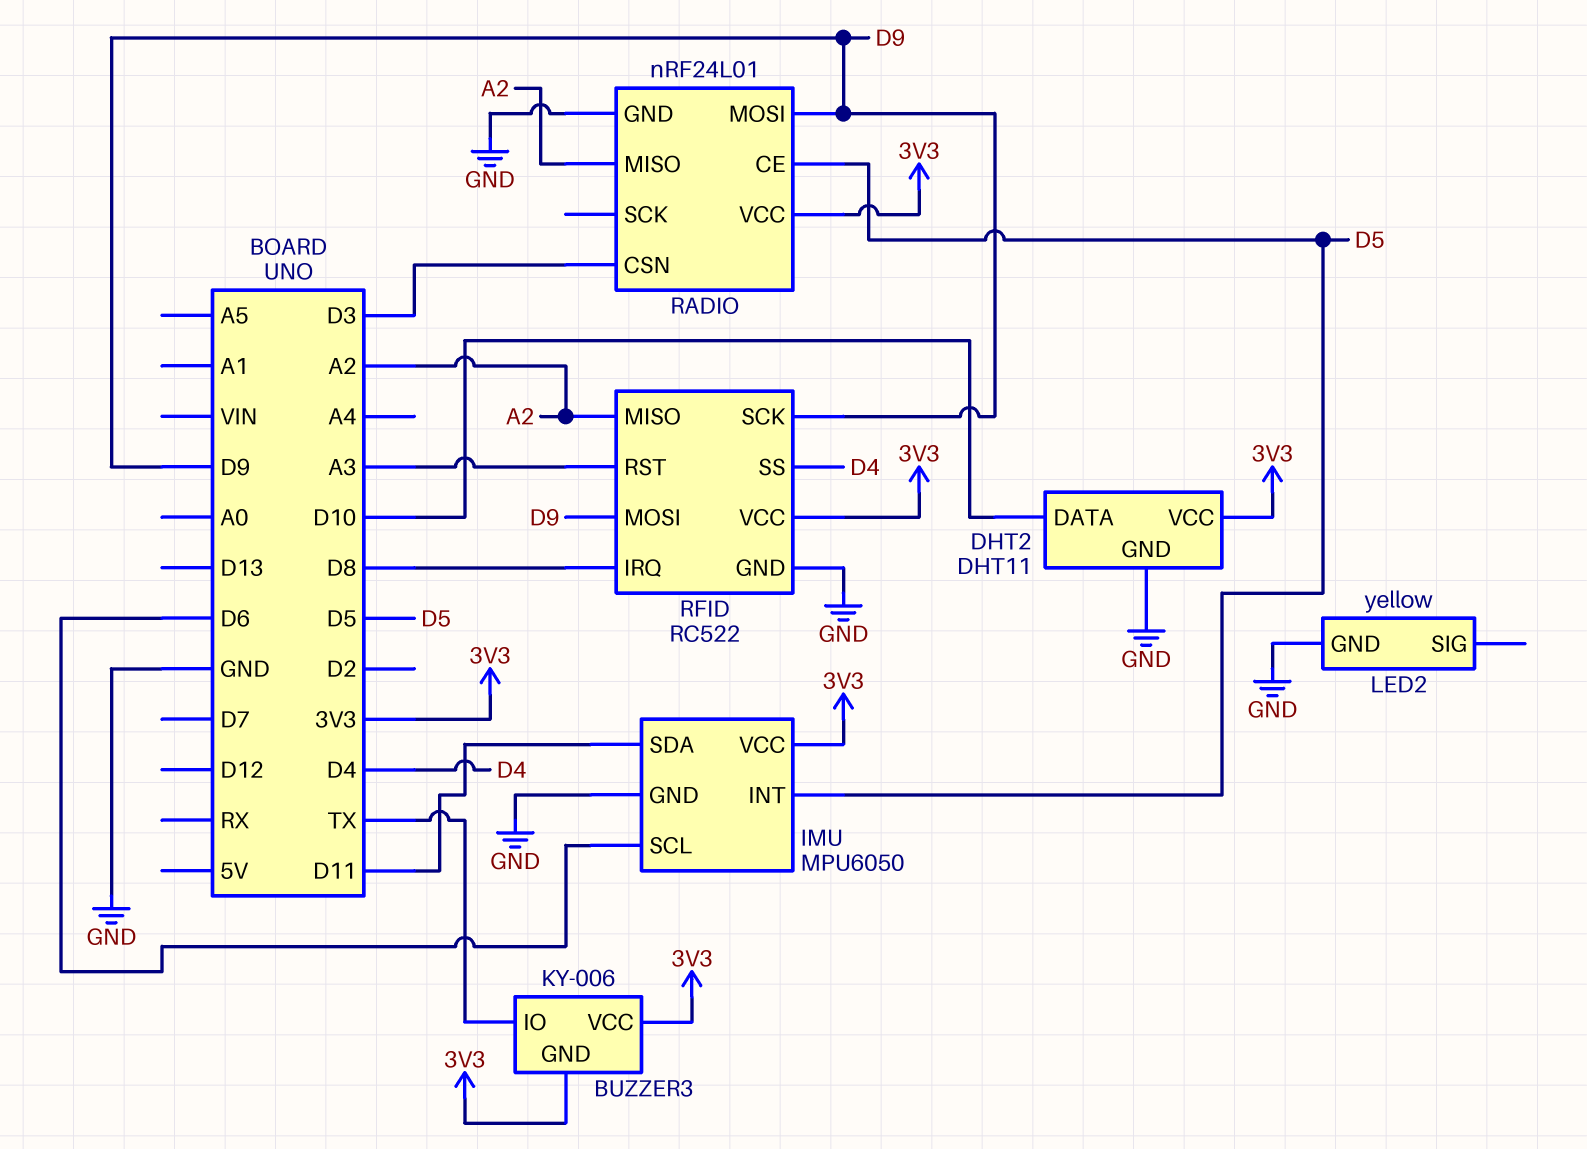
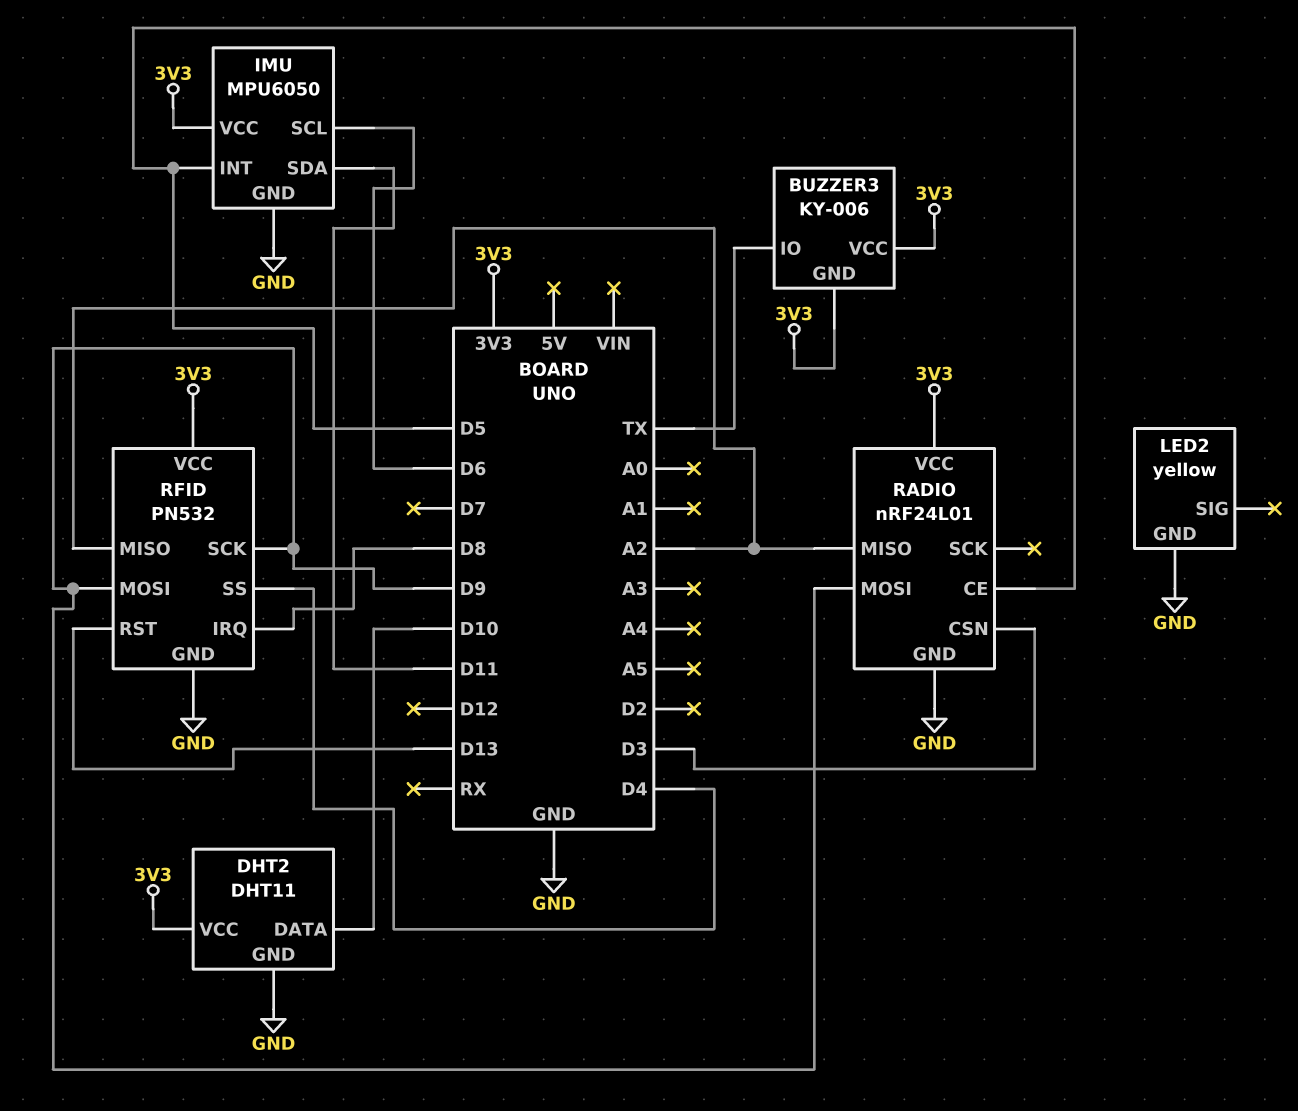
RFID: RC522 -> PN532
RFID pin RST: A3 -> D13

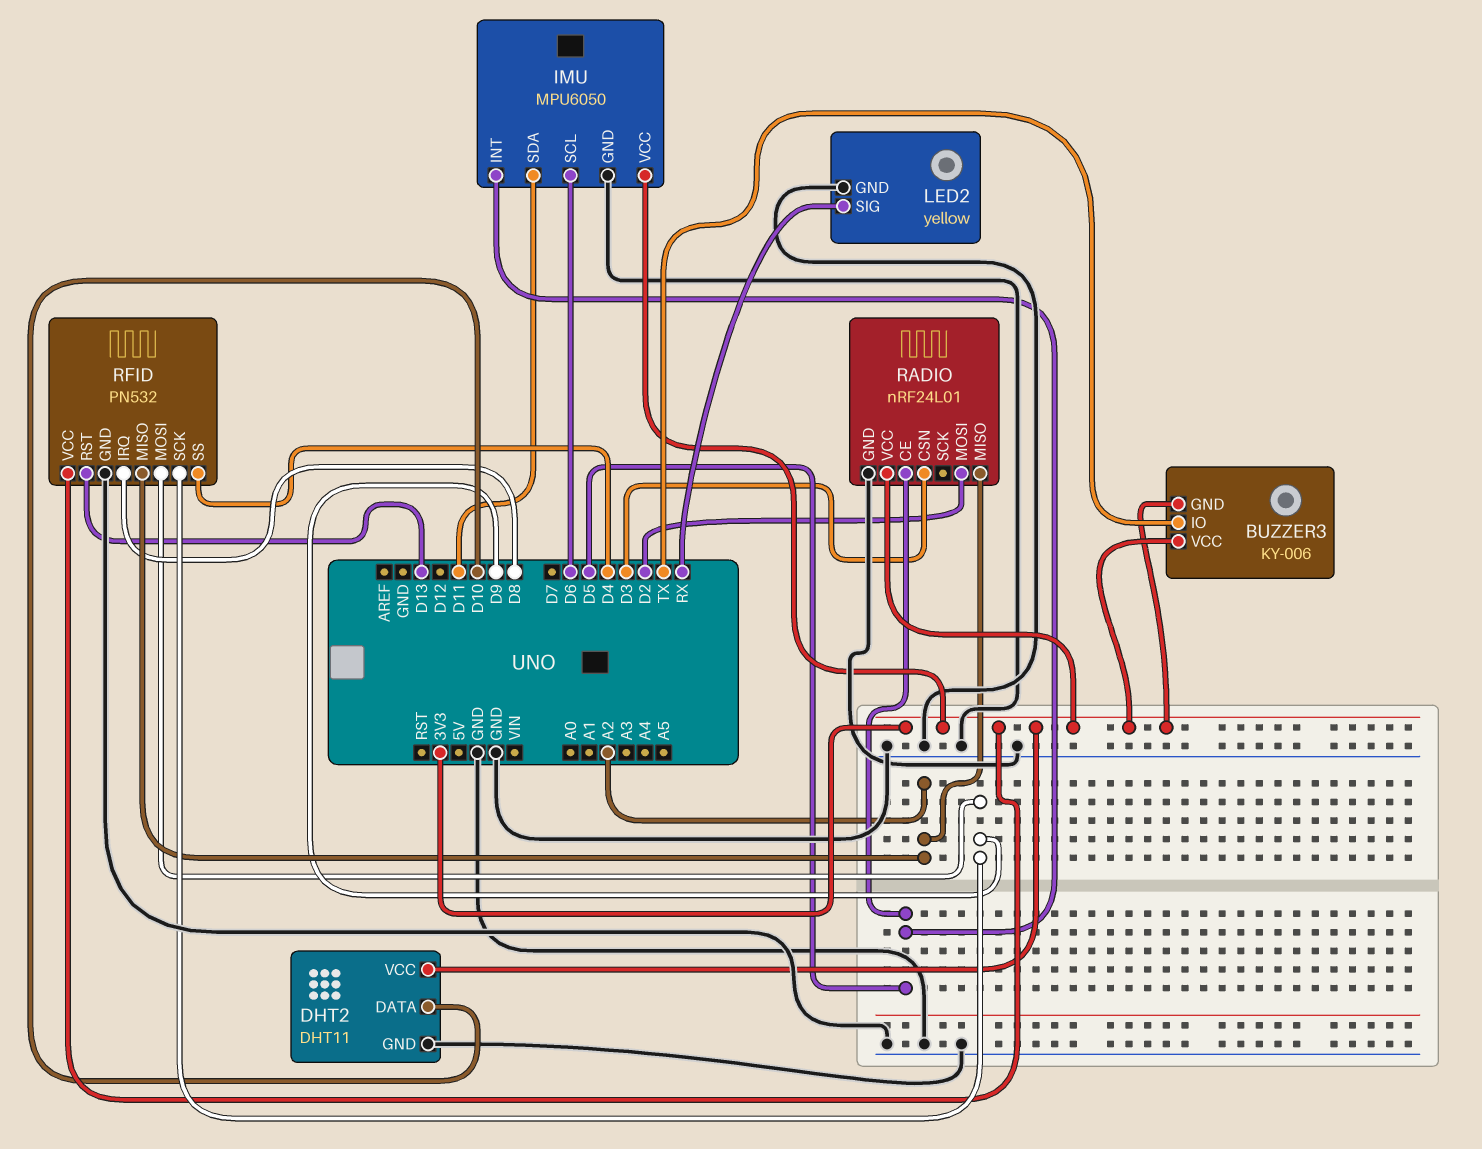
LED2 pin SIG: none -> RX
RADIO pin MOSI: D9 -> D2

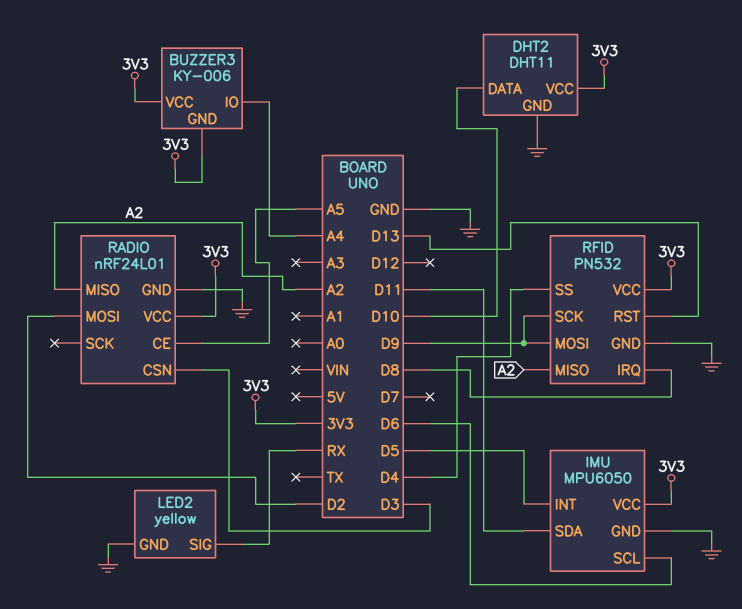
BUZZER3 pin IO: TX -> A4
RADIO pin CE: D5 -> A5

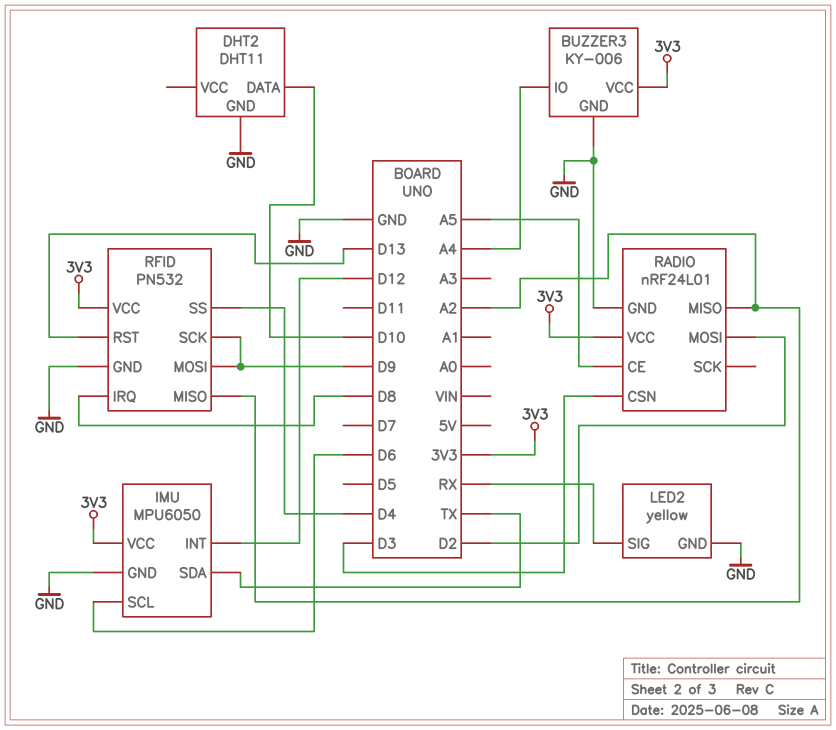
BUZZER3 pin GND: 3V3 -> GND
DHT2 pin VCC: 3V3 -> none
IMU pin INT: D5 -> D12
IMU pin SDA: D11 -> TX

